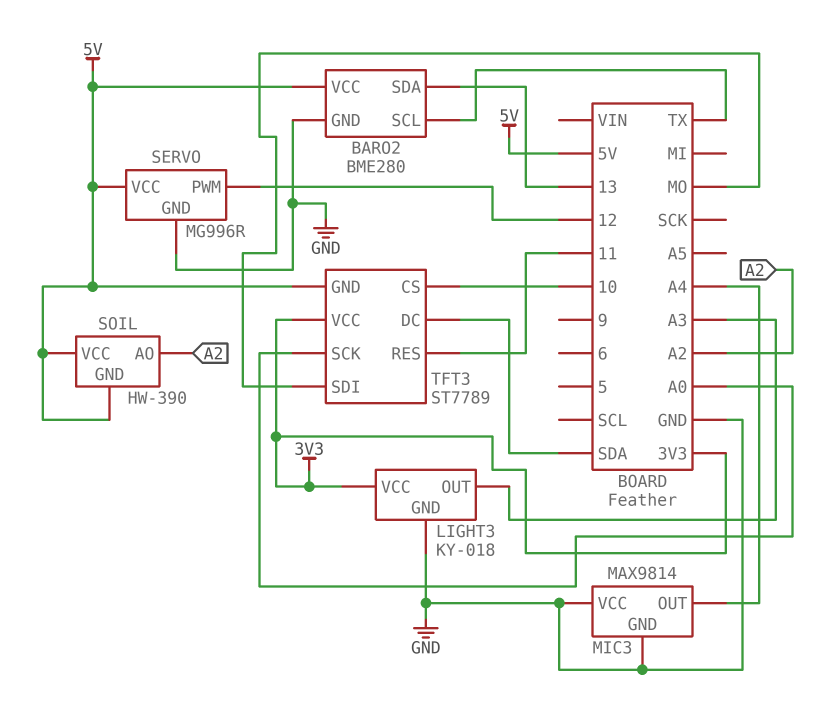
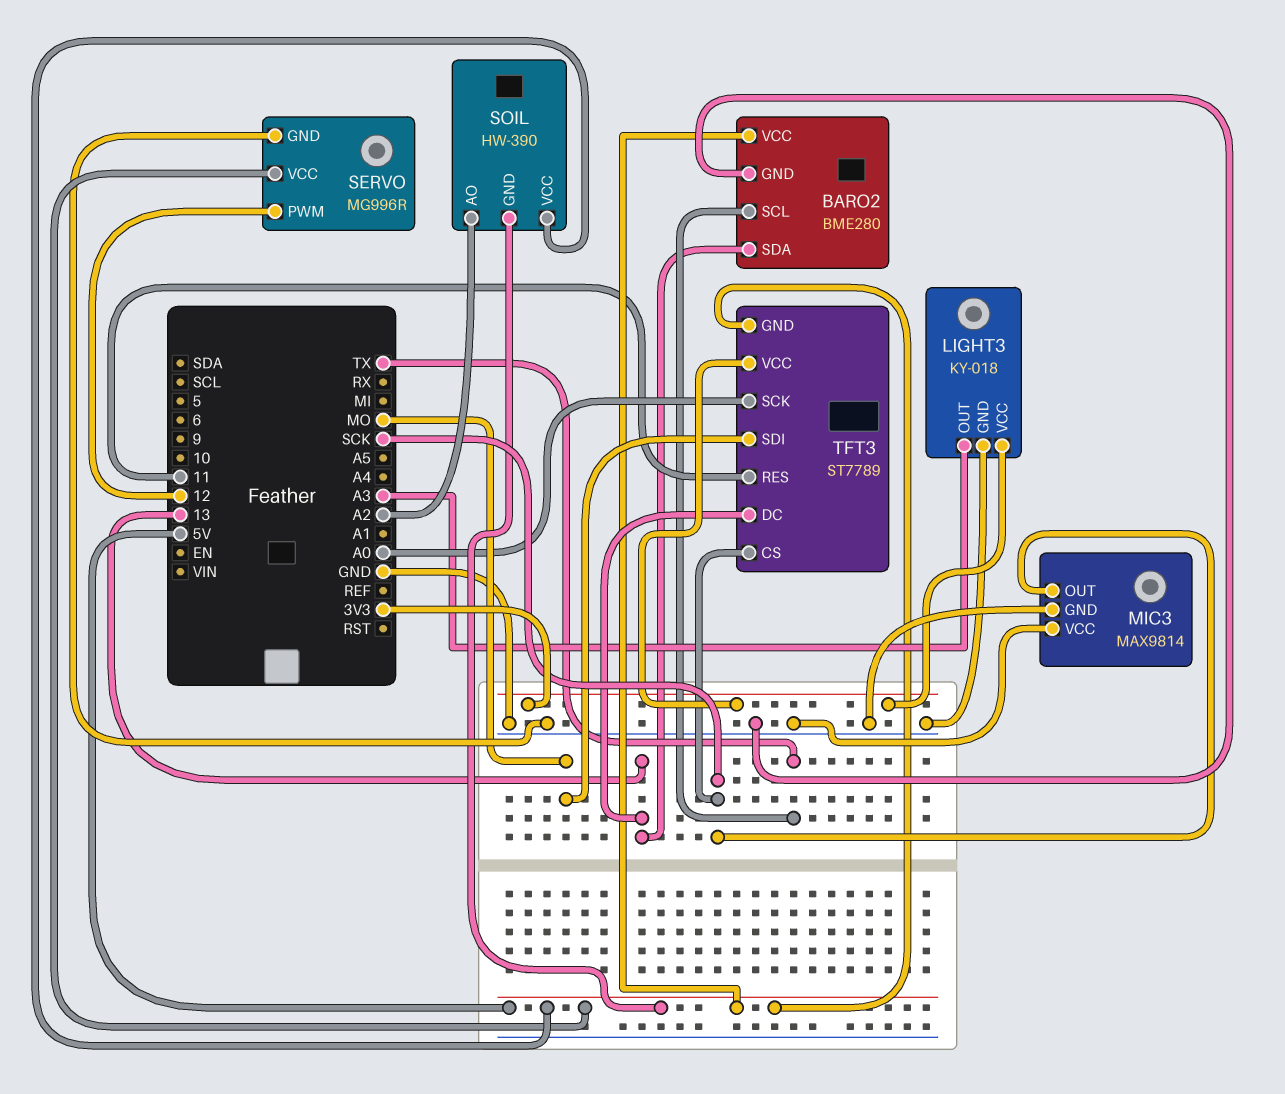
MIC3 pin OUT: A4 -> SCK
TFT3 pin CS: 10 -> SCK
TFT3 pin DC: SDA -> 13

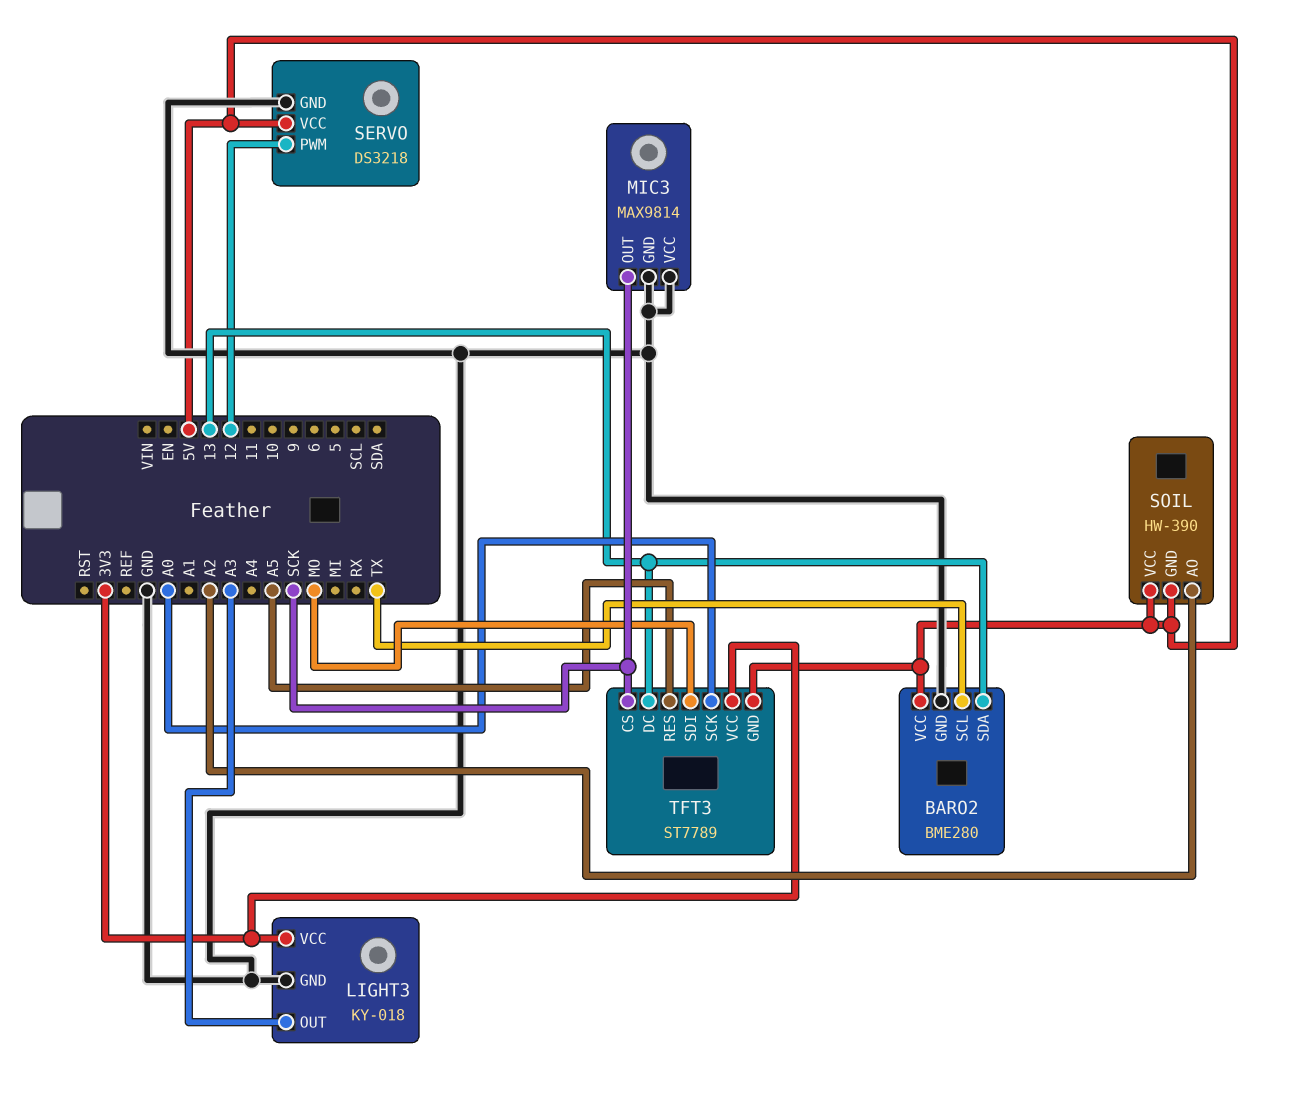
SERVO: MG996R -> DS3218
TFT3 pin RES: 11 -> A5

